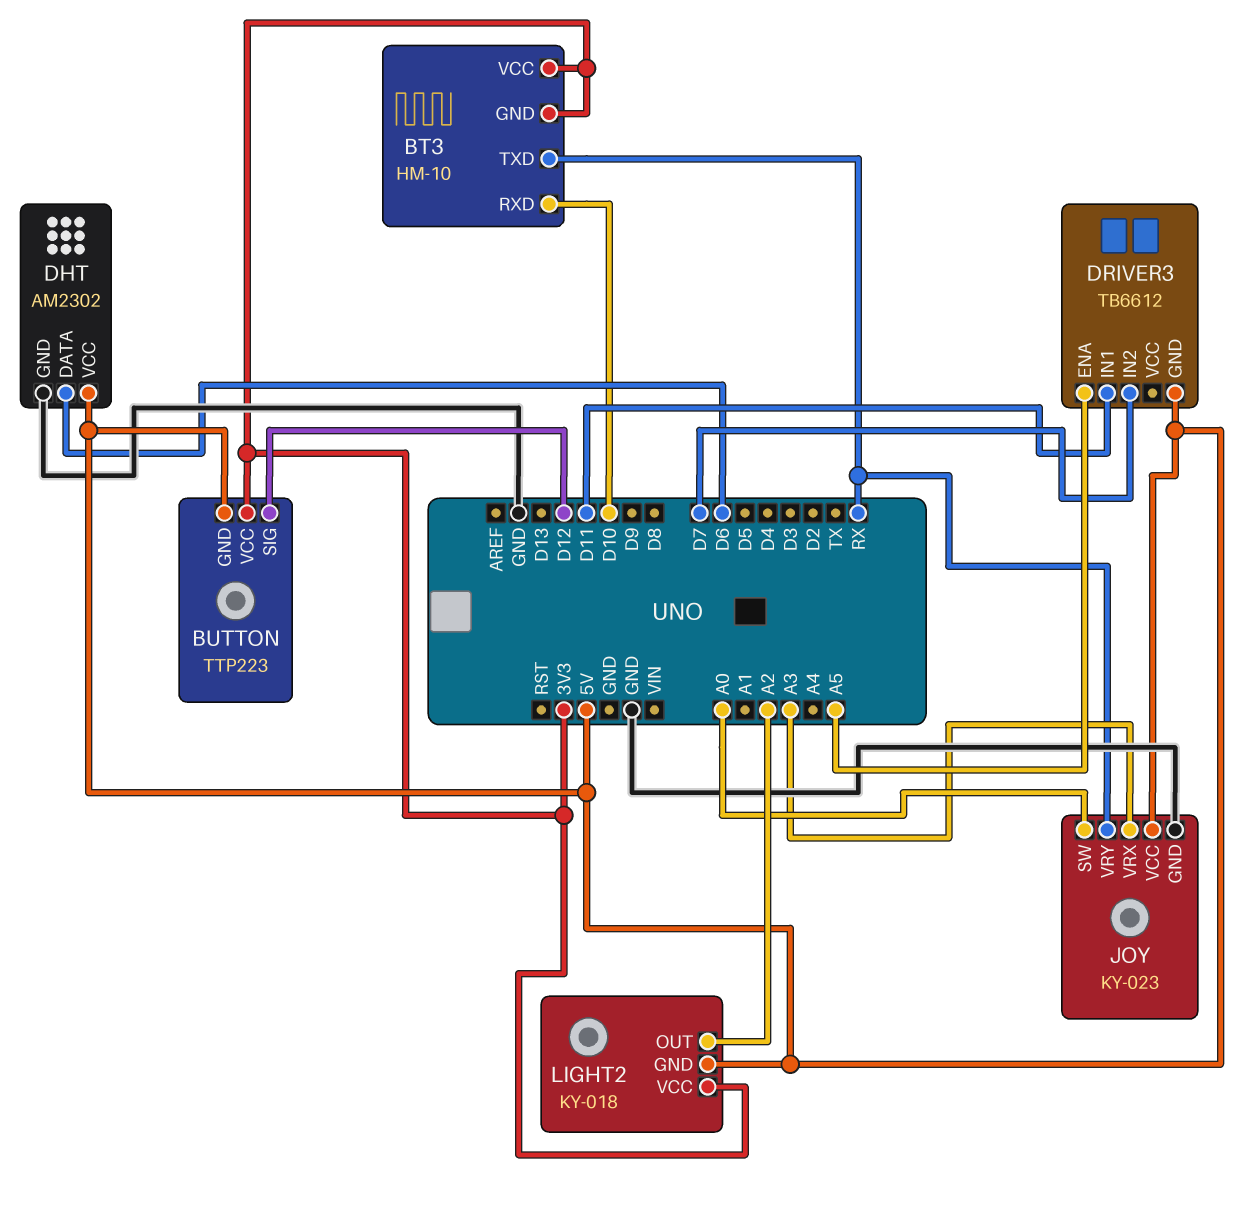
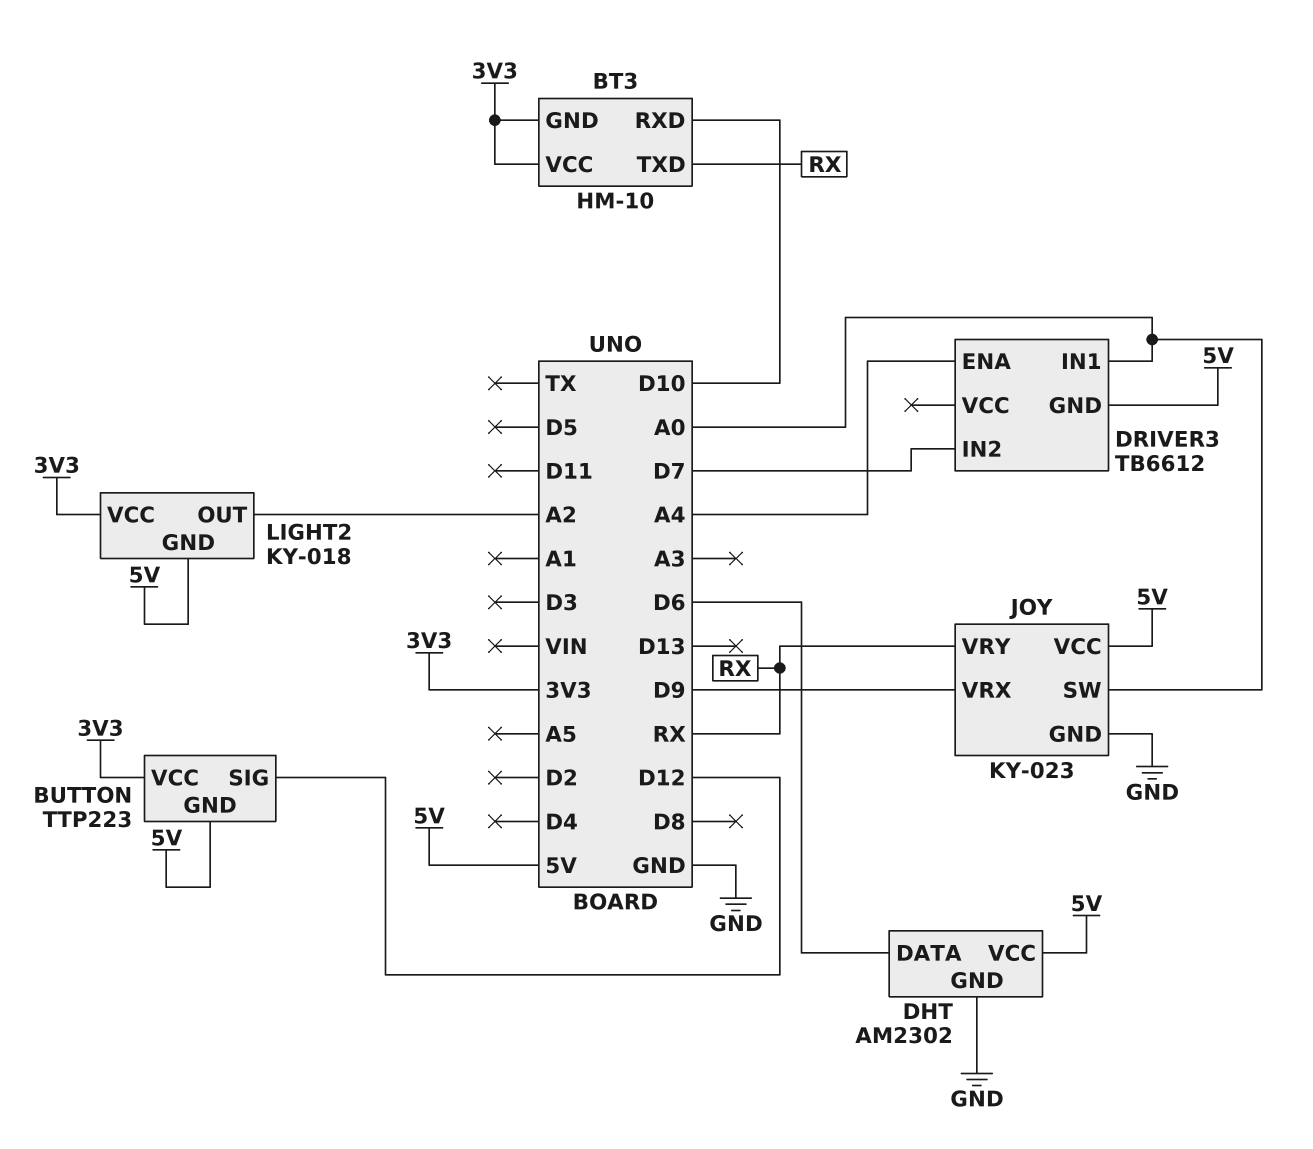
DRIVER3 pin ENA: A5 -> A4
DRIVER3 pin IN1: D11 -> A0
JOY pin VRX: A3 -> D9

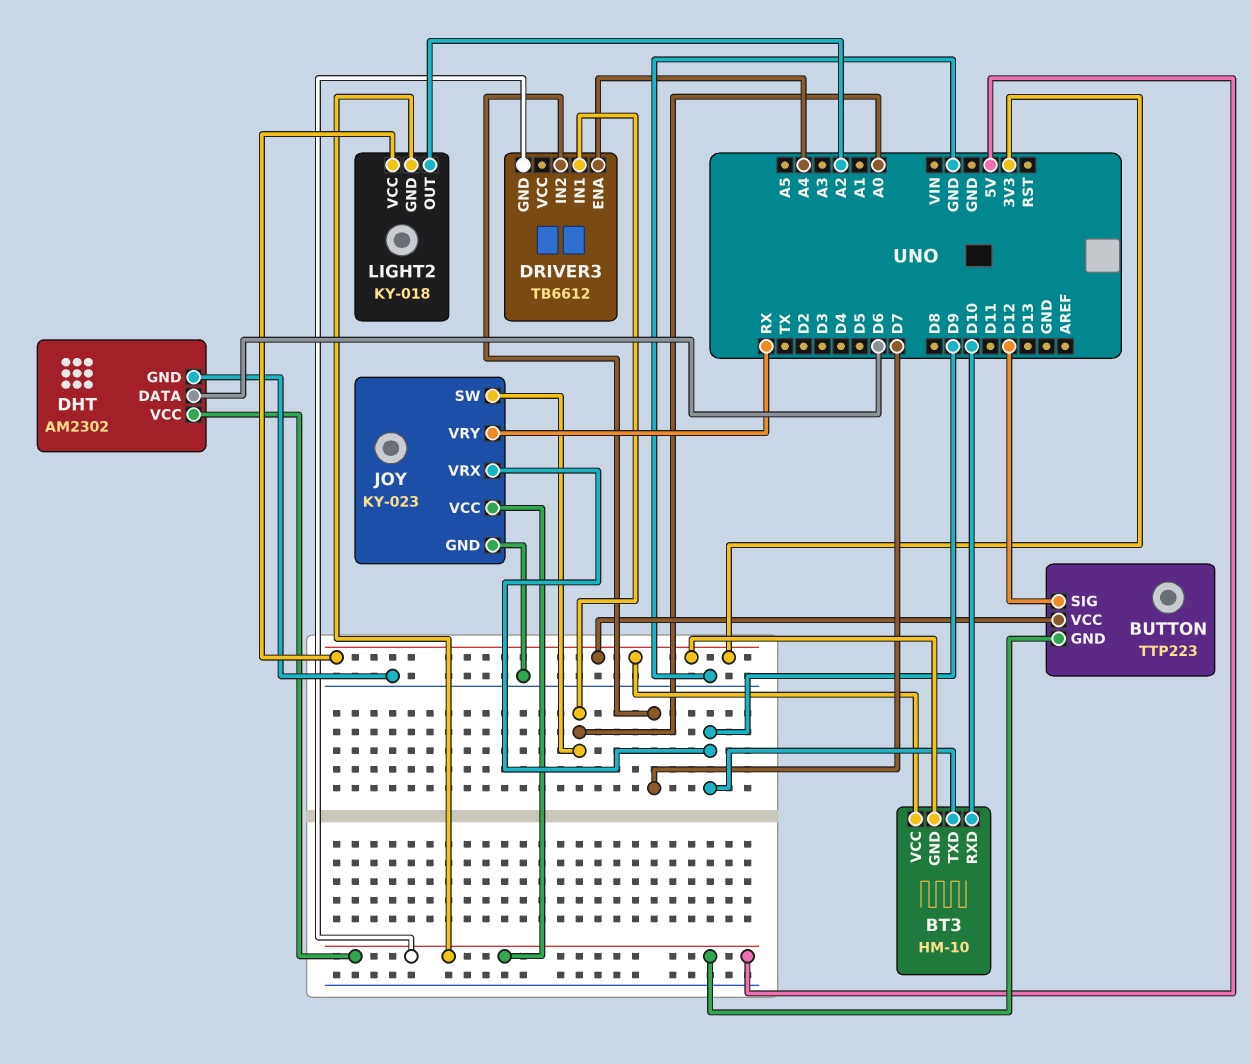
BT3 pin TXD: RX -> D9

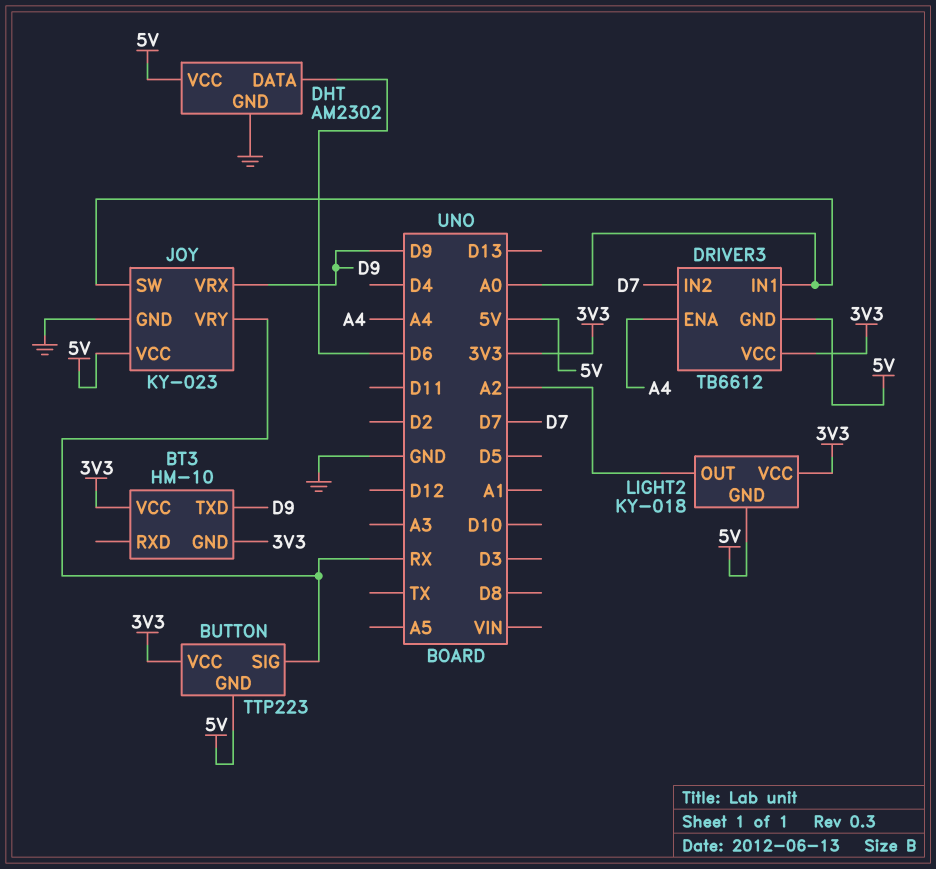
BT3 pin RXD: D10 -> none
BUTTON pin SIG: D12 -> RX
DRIVER3 pin VCC: none -> 3V3

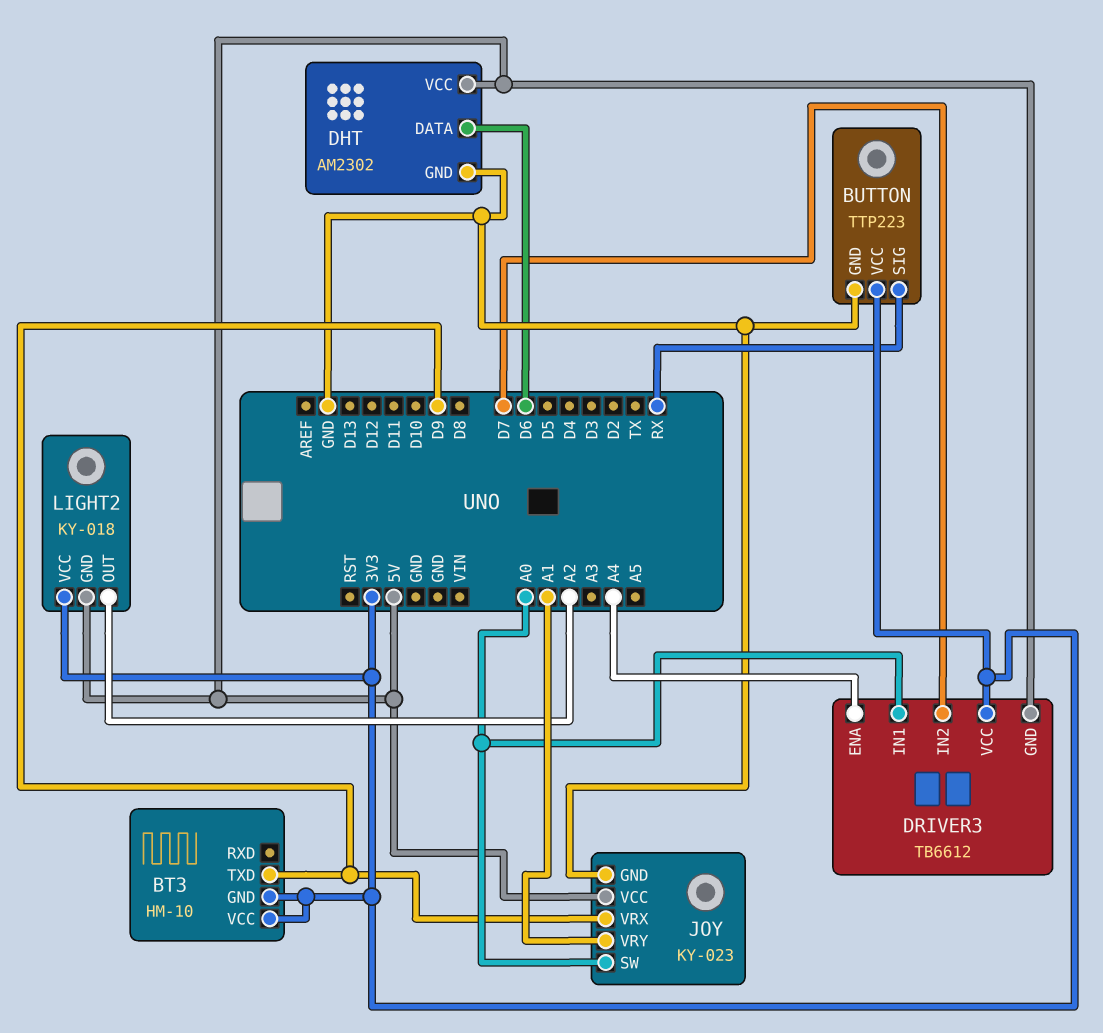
BUTTON pin GND: 5V -> GND
JOY pin VRY: RX -> A1

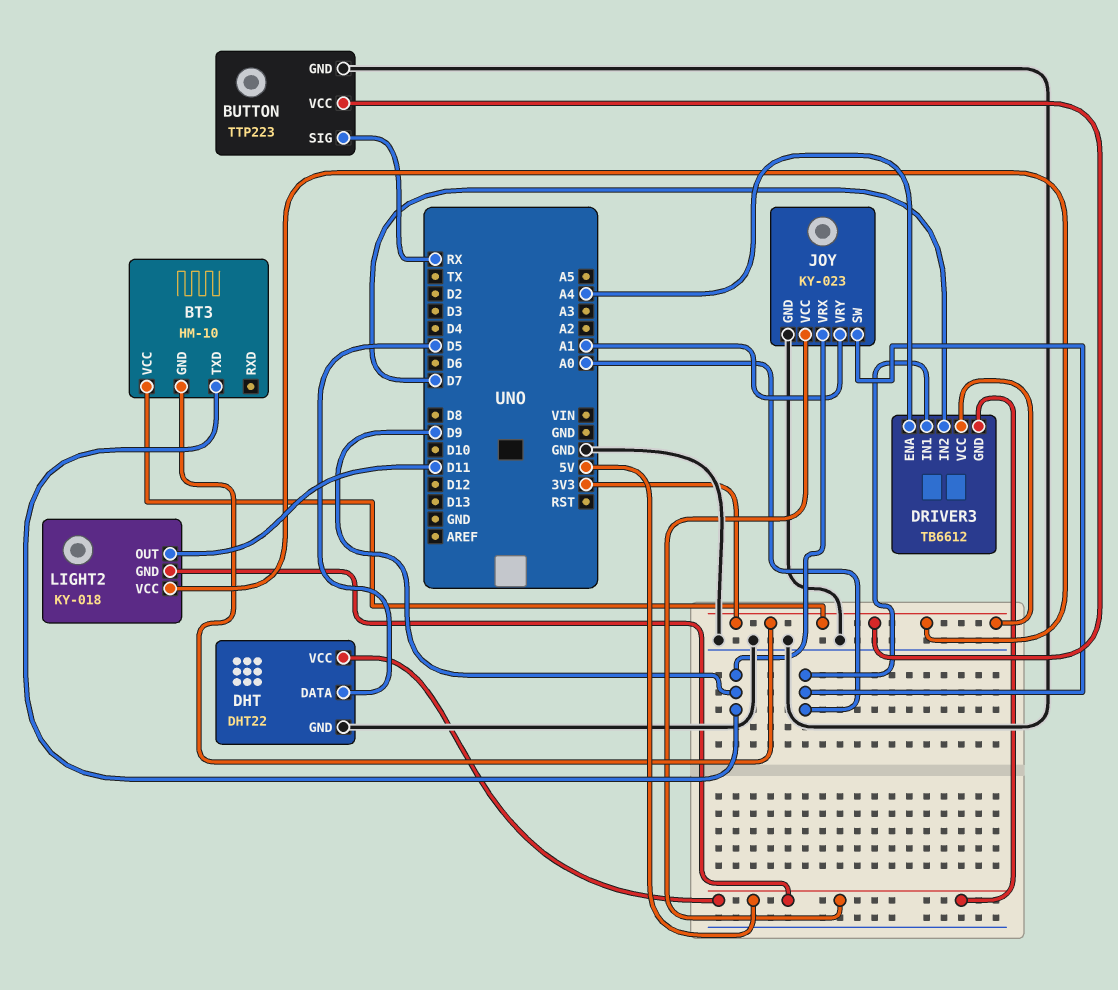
DHT: AM2302 -> DHT22
DHT pin DATA: D6 -> D5
LIGHT2 pin OUT: A2 -> D11

